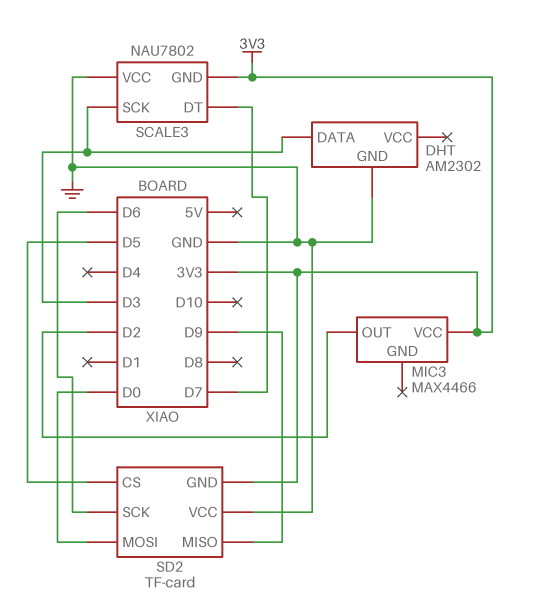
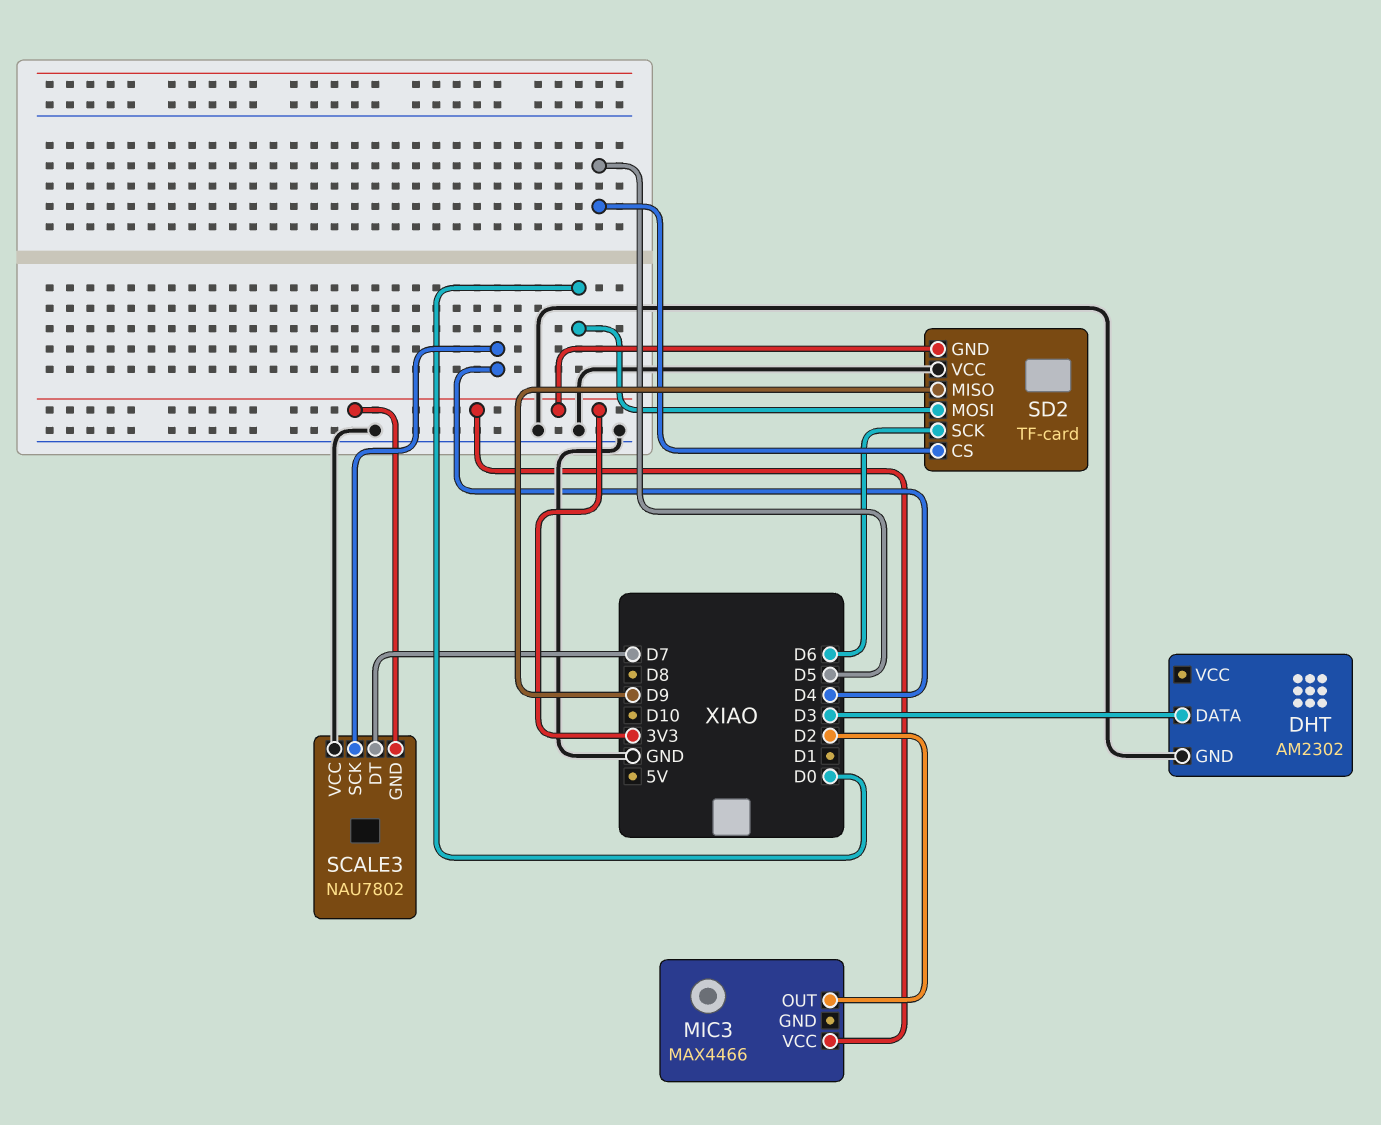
SCALE3 pin SCK: D3 -> D4

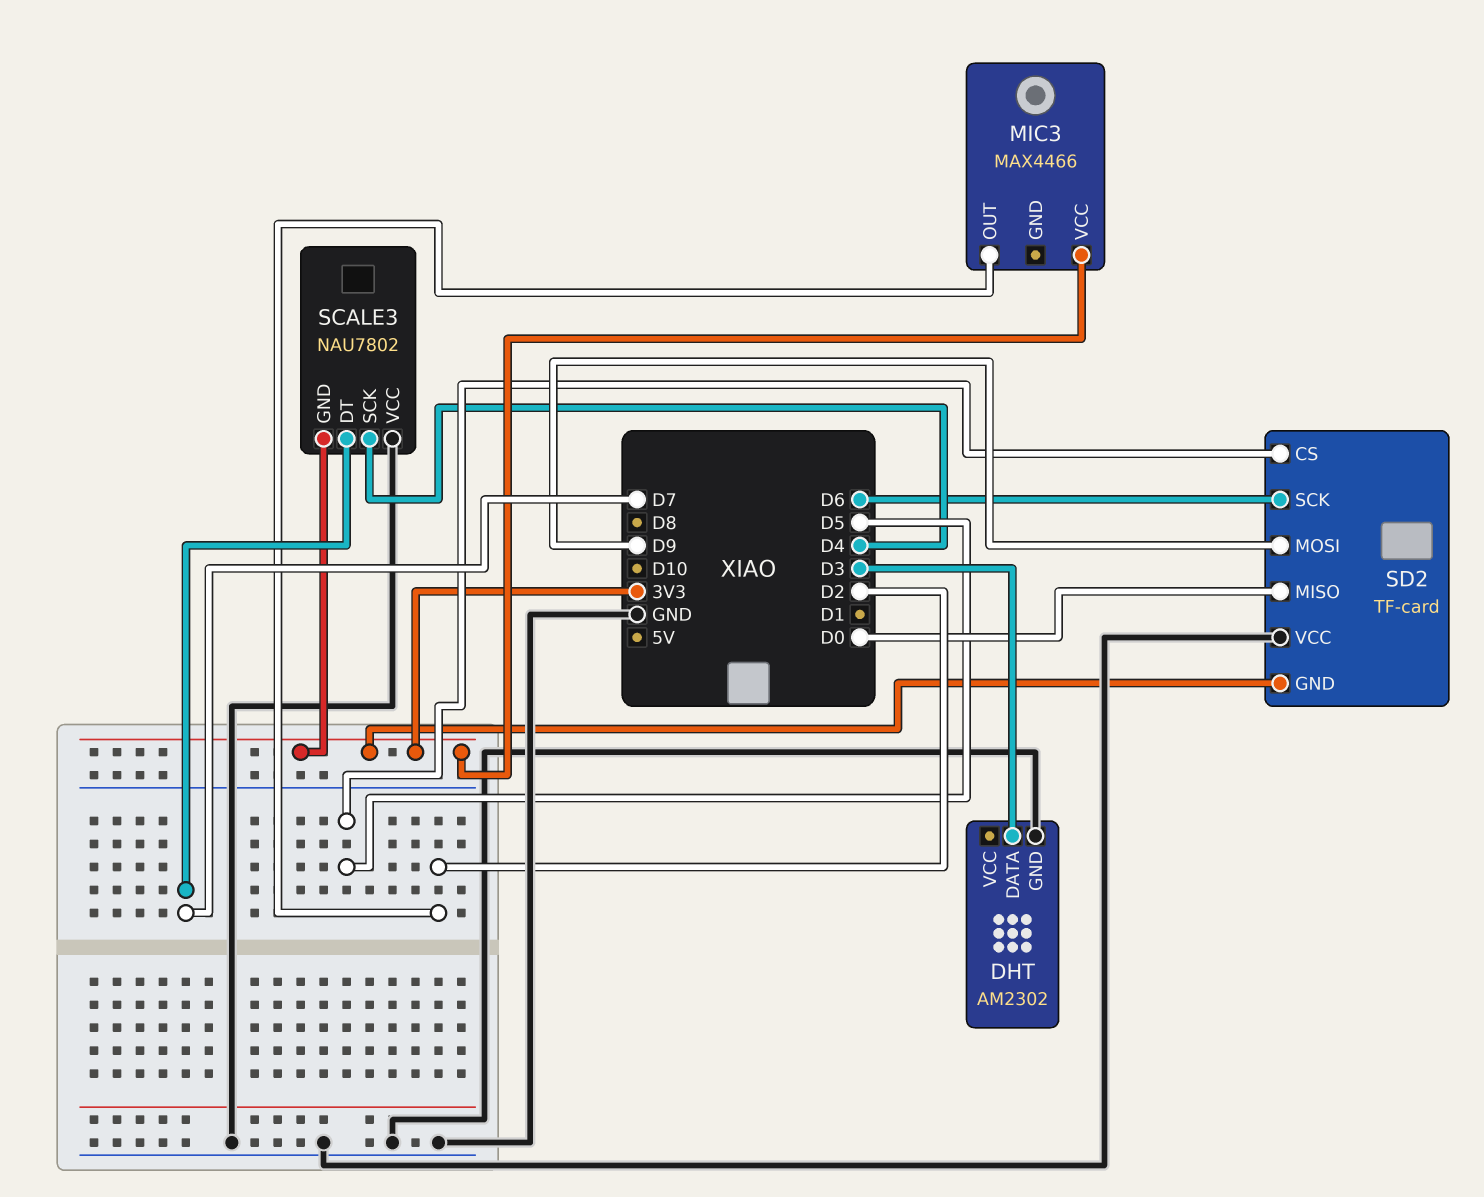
SD2 pin MISO: D9 -> D0
SD2 pin MOSI: D0 -> D9

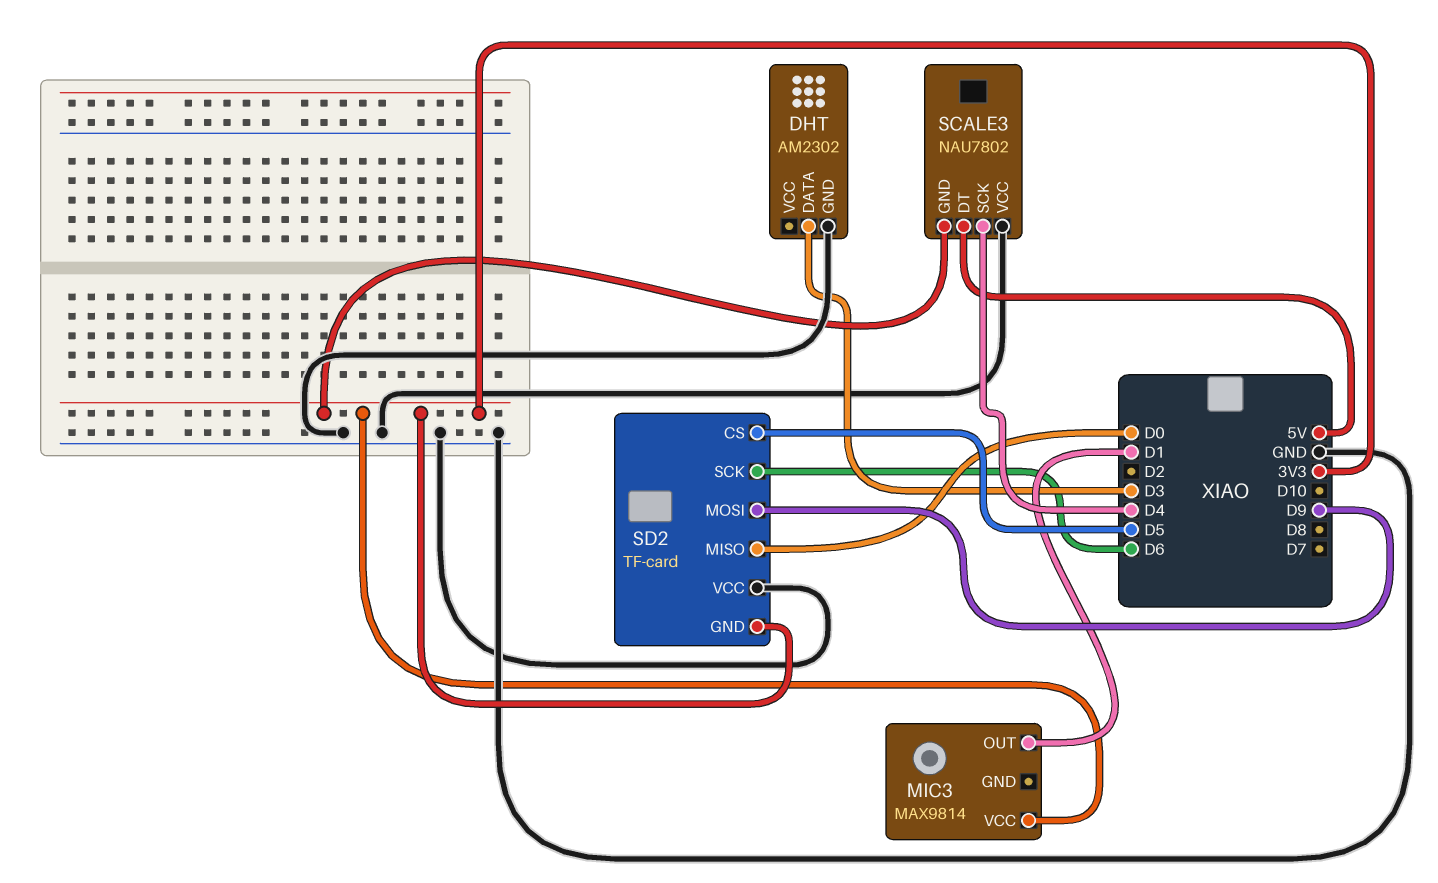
MIC3: MAX4466 -> MAX9814
MIC3 pin OUT: D2 -> D1
SCALE3 pin DT: D7 -> 5V

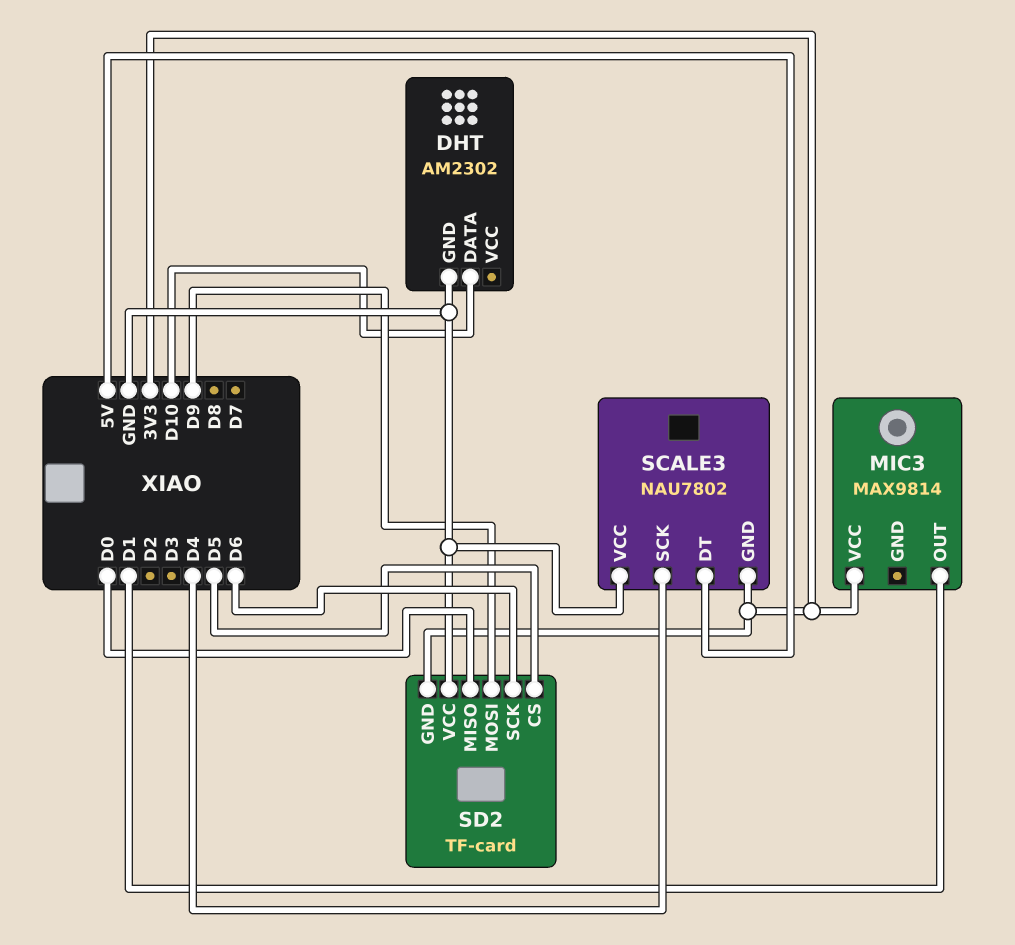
DHT pin DATA: D3 -> D10

